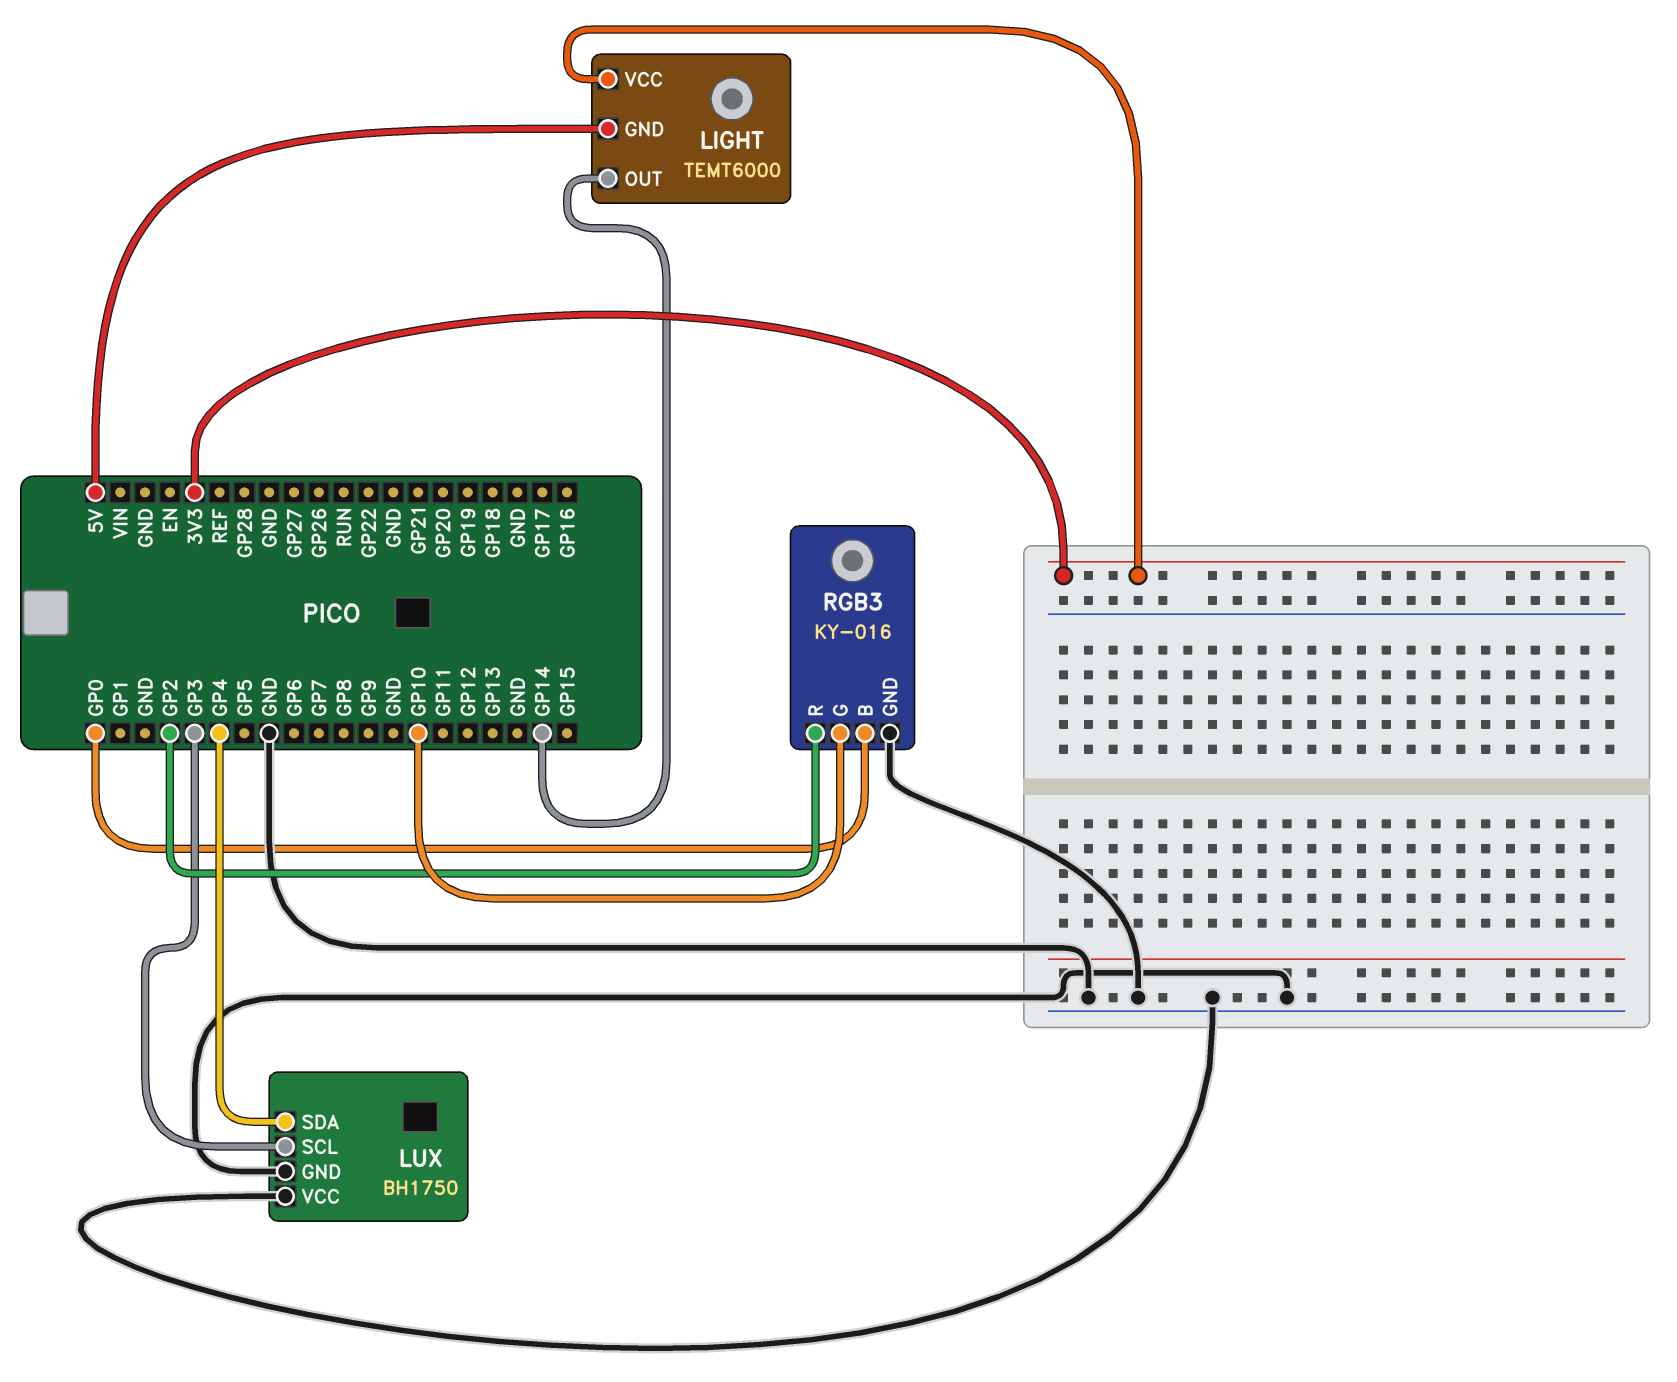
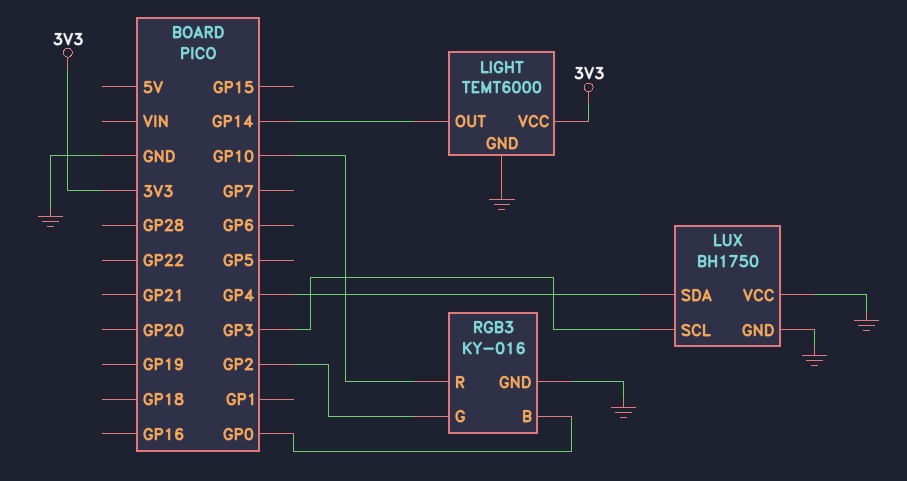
LIGHT pin GND: 5V -> GND
RGB3 pin G: GP10 -> GP2
RGB3 pin R: GP2 -> GP10

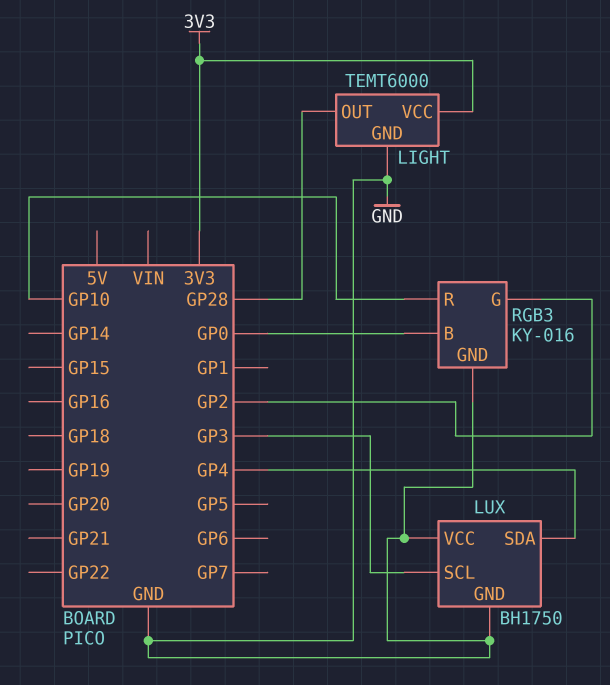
LIGHT pin OUT: GP14 -> GP28

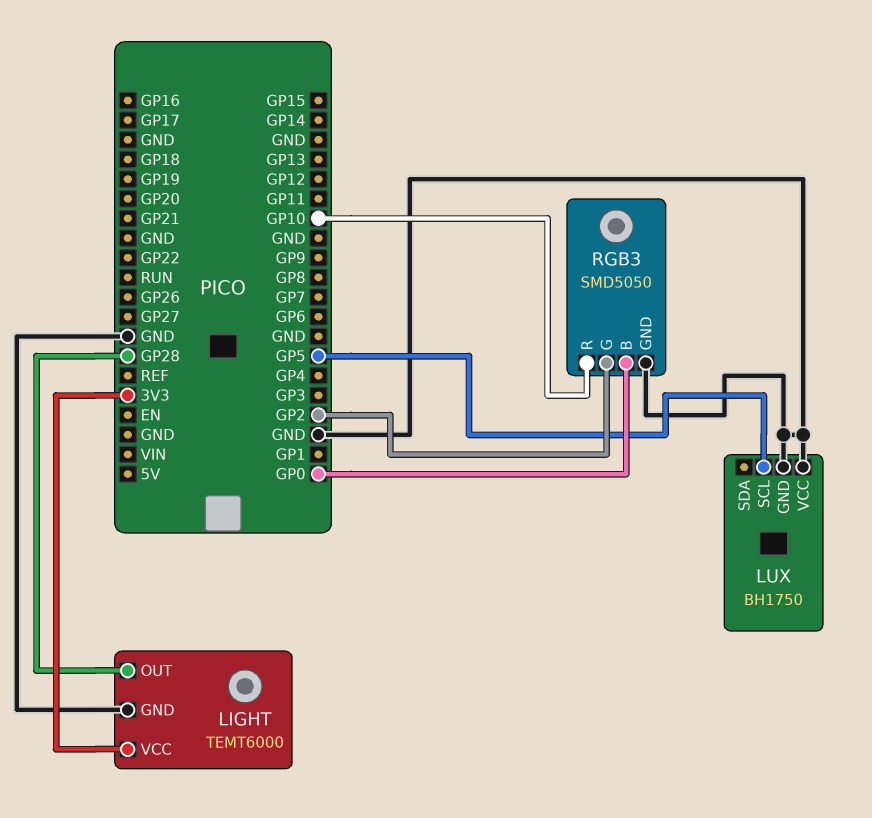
LUX pin SCL: GP3 -> GP5
LUX pin SDA: GP4 -> none
RGB3: KY-016 -> SMD5050

